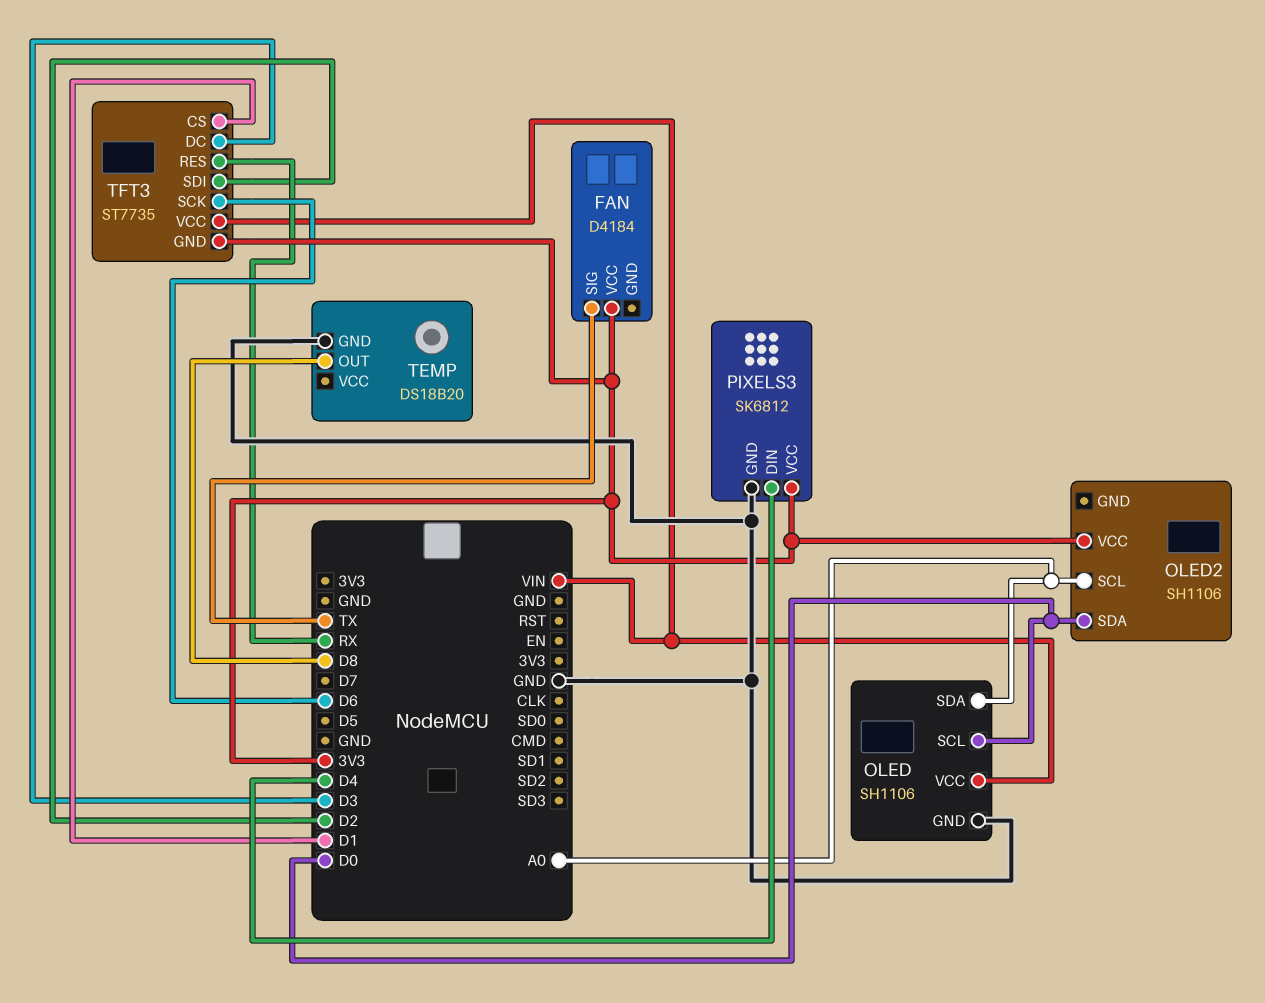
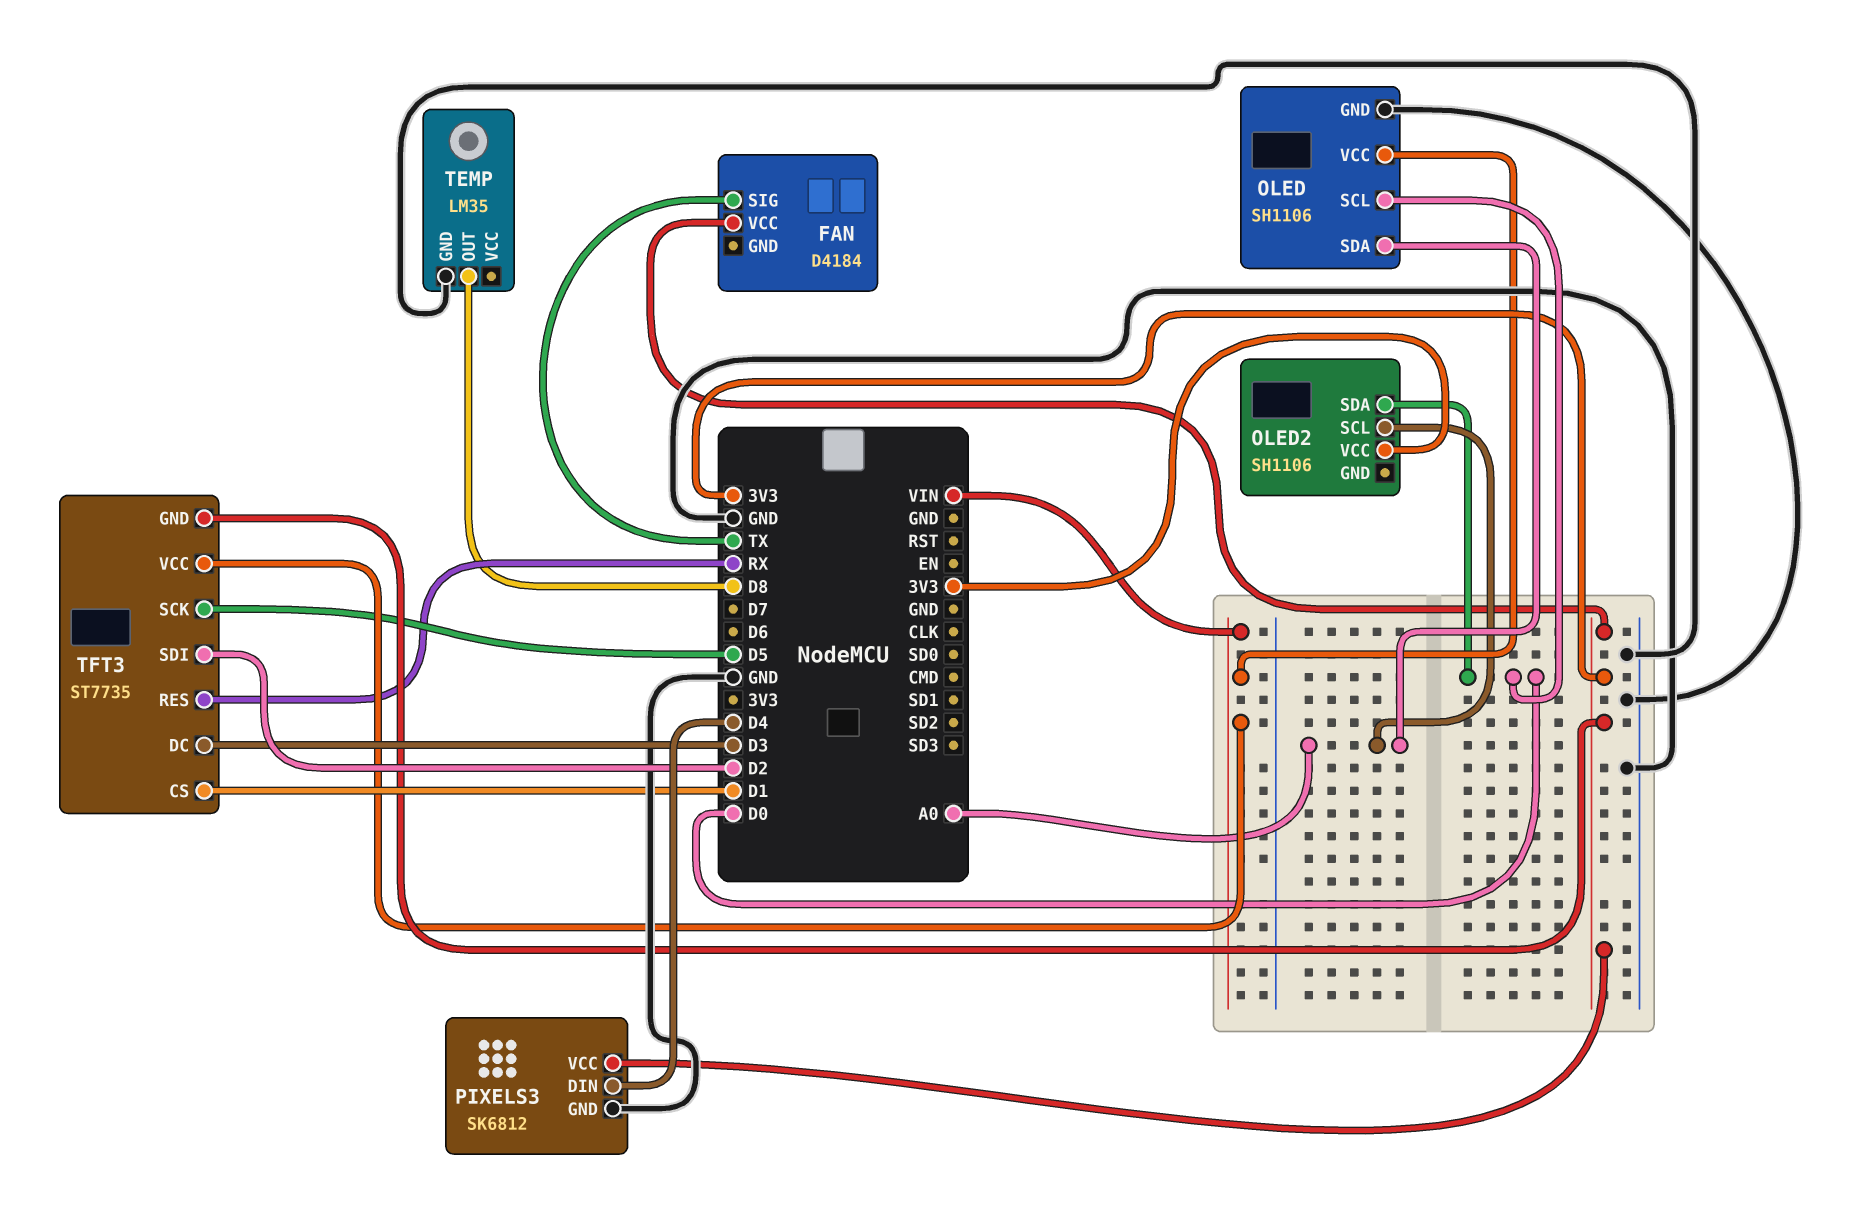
TEMP: DS18B20 -> LM35
TFT3 pin SCK: D6 -> D5

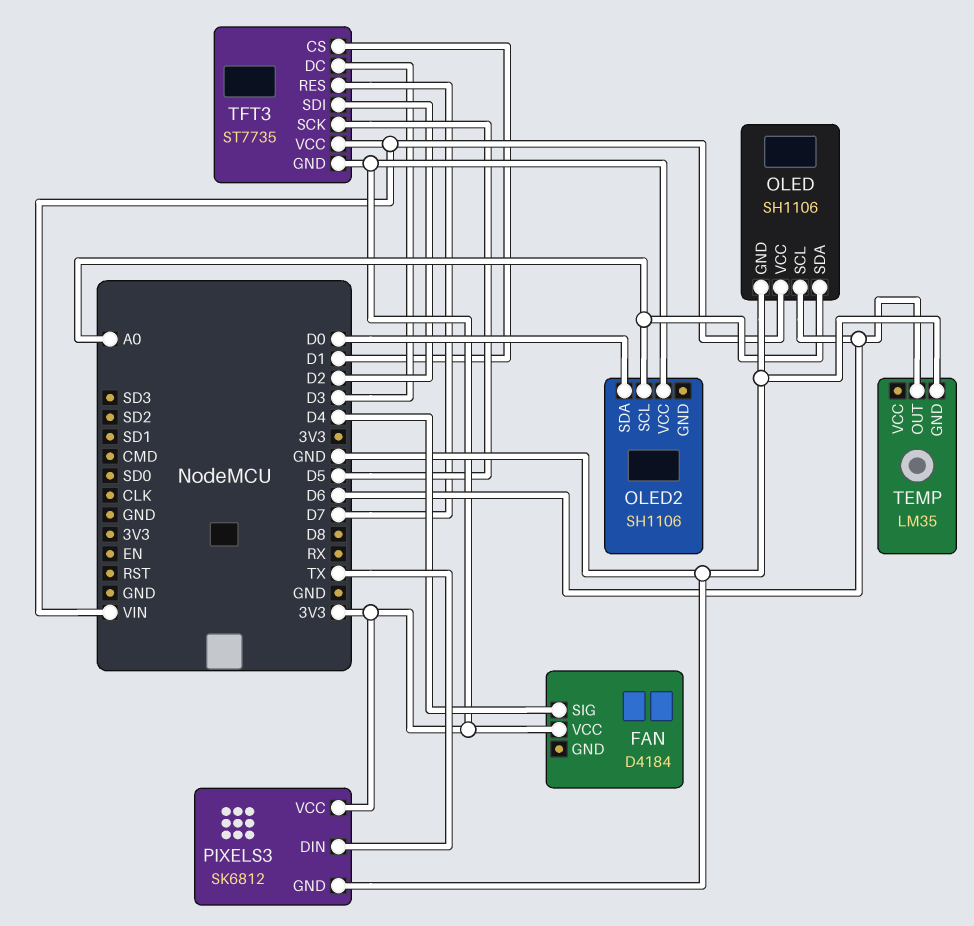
FAN pin SIG: TX -> D4
OLED pin SCL: D0 -> D6
PIXELS3 pin DIN: D4 -> TX
TEMP pin OUT: D8 -> D6
TFT3 pin RES: RX -> D7

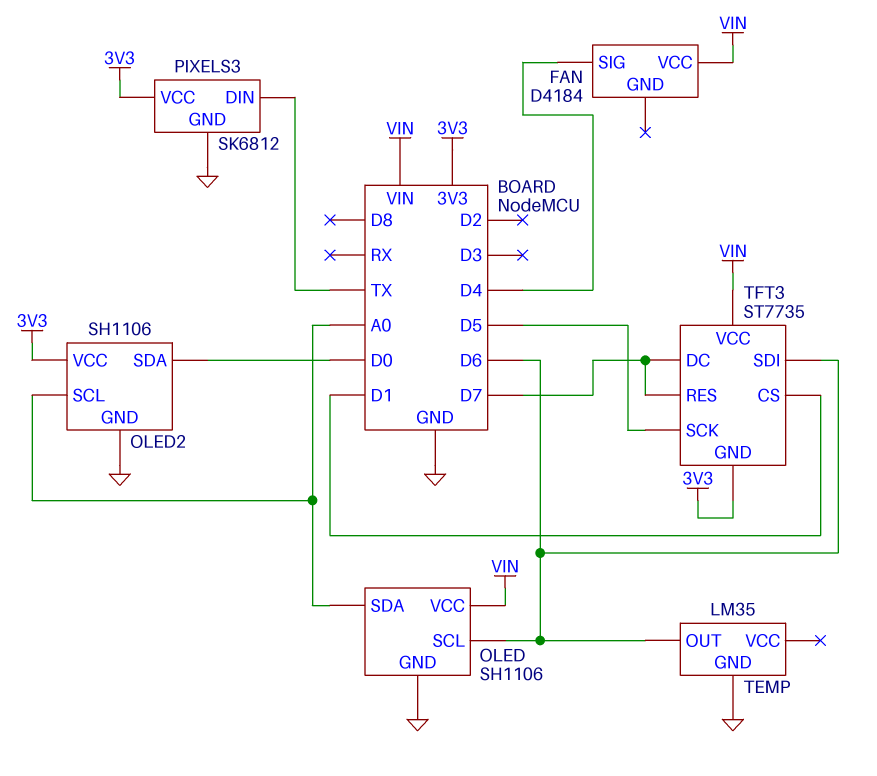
FAN pin VCC: 3V3 -> VIN
OLED2 pin GND: none -> GND
TFT3 pin DC: D3 -> D7
TFT3 pin SDI: D2 -> D6

